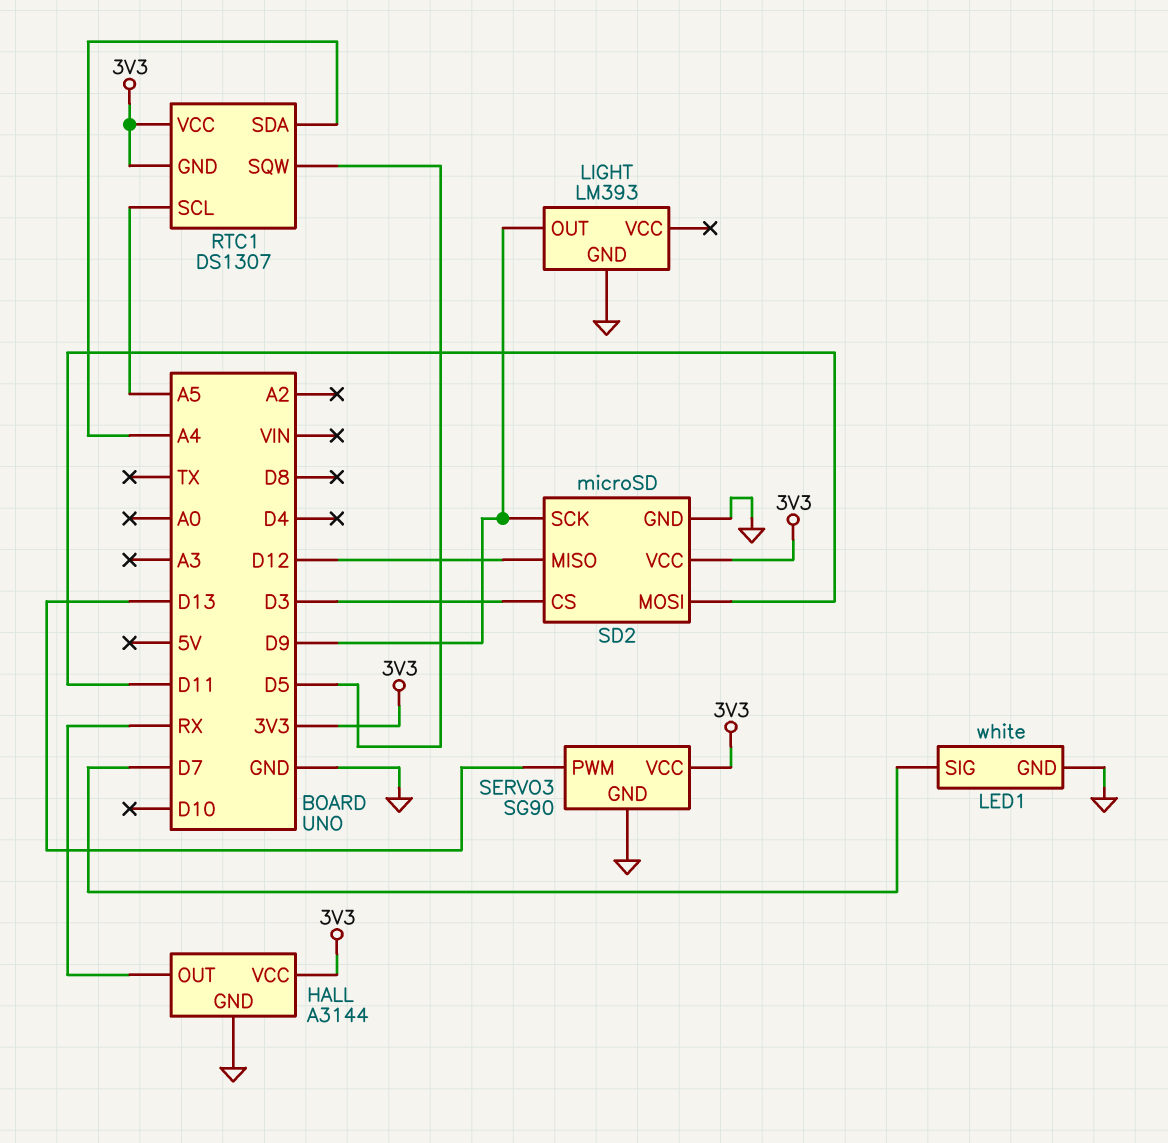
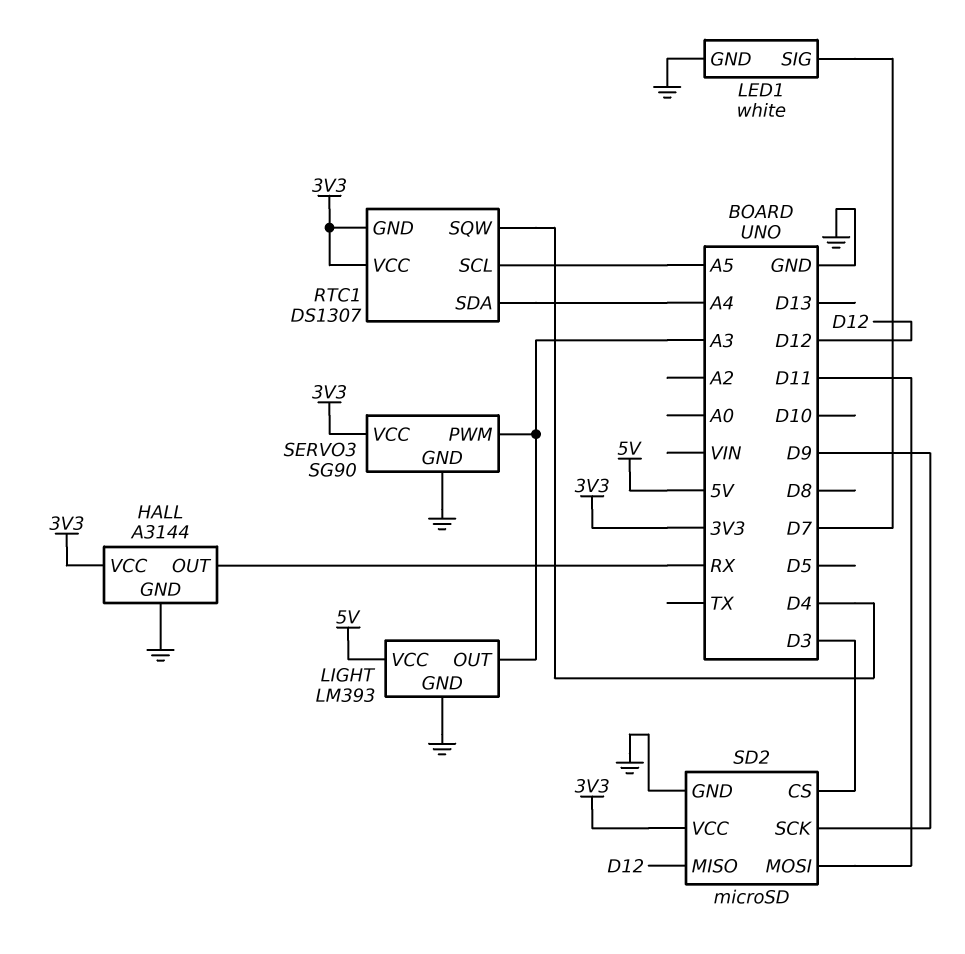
LIGHT pin OUT: D9 -> A3
LIGHT pin VCC: none -> 5V
RTC1 pin SQW: D5 -> D4
SERVO3 pin PWM: D13 -> A3

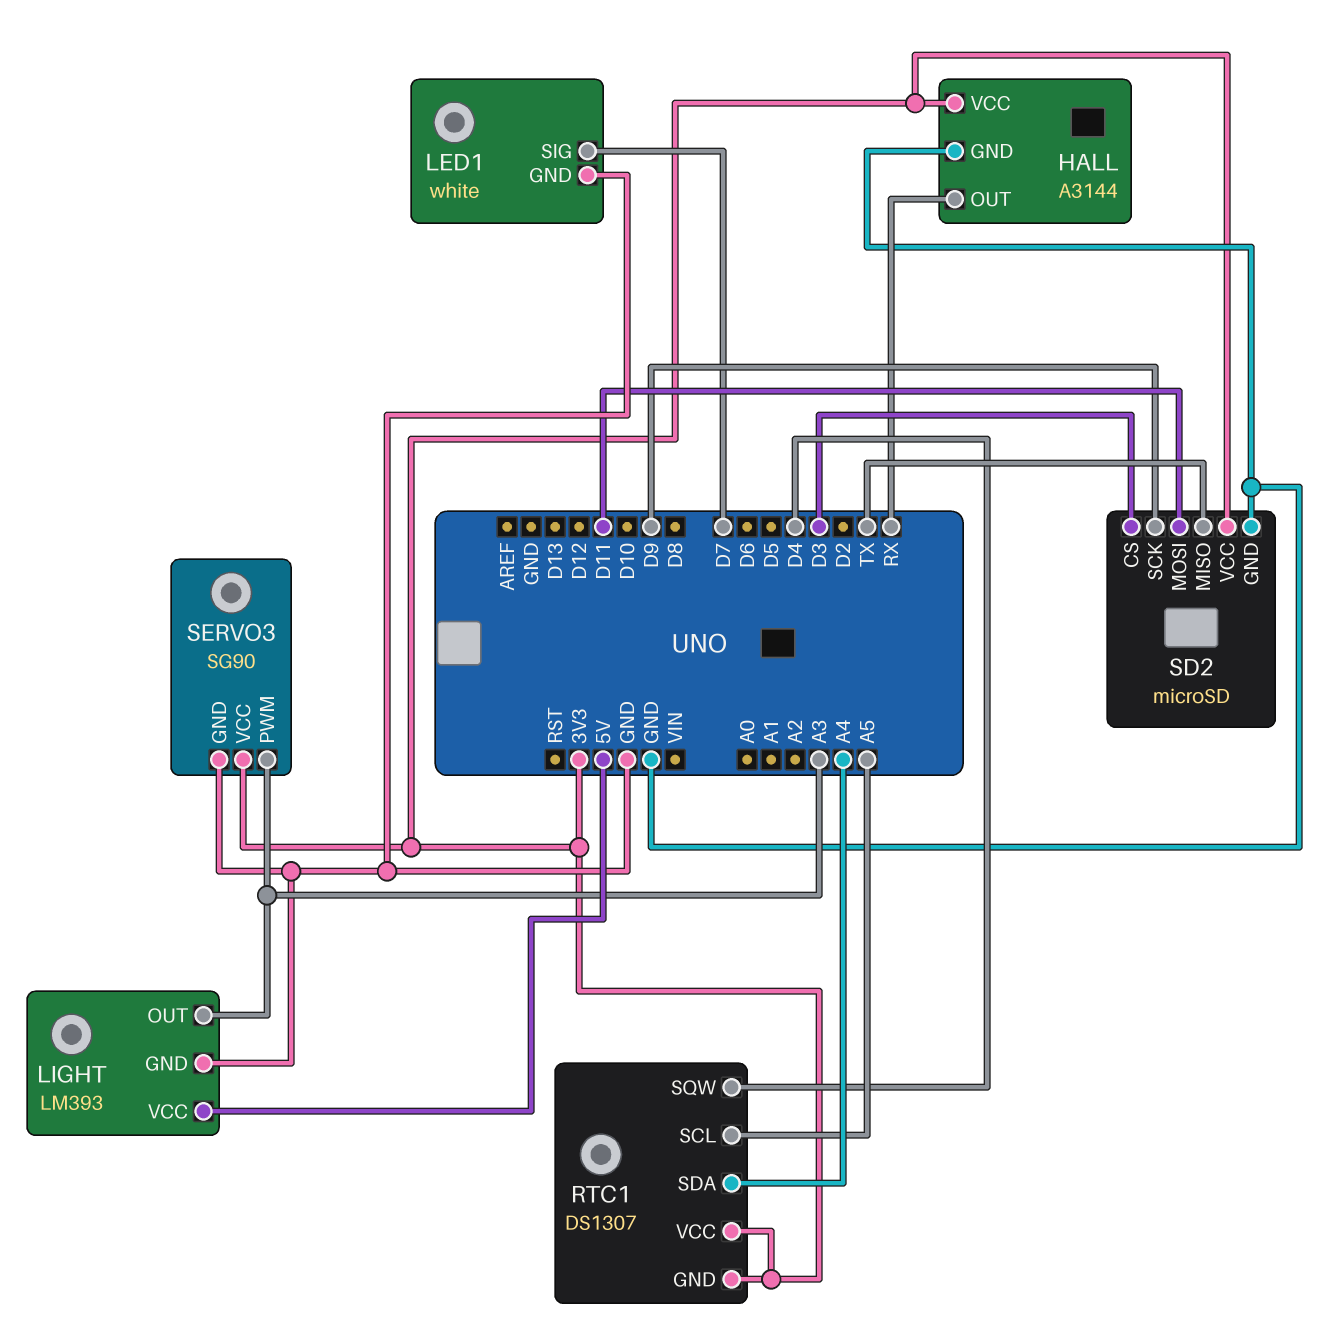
SD2 pin MISO: D12 -> TX

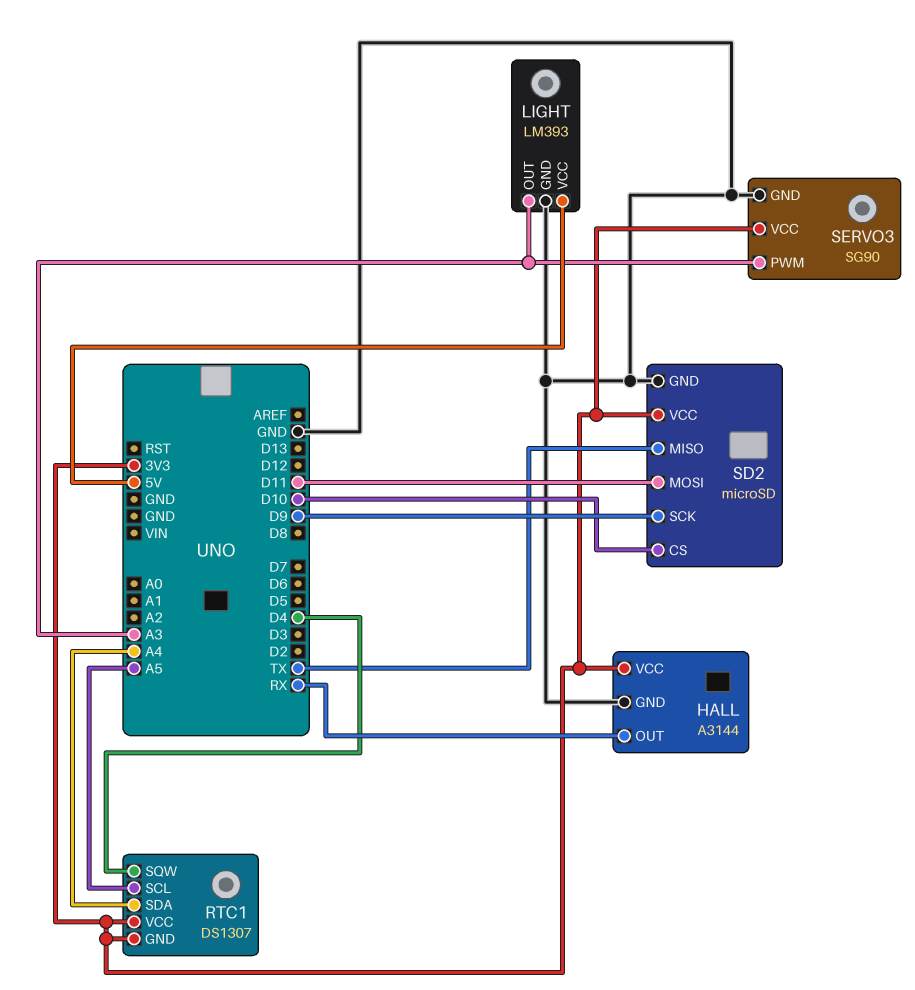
LED1: white -> none
LED1 pin GND: GND -> none
LED1 pin SIG: D7 -> none
SD2 pin CS: D3 -> D10

